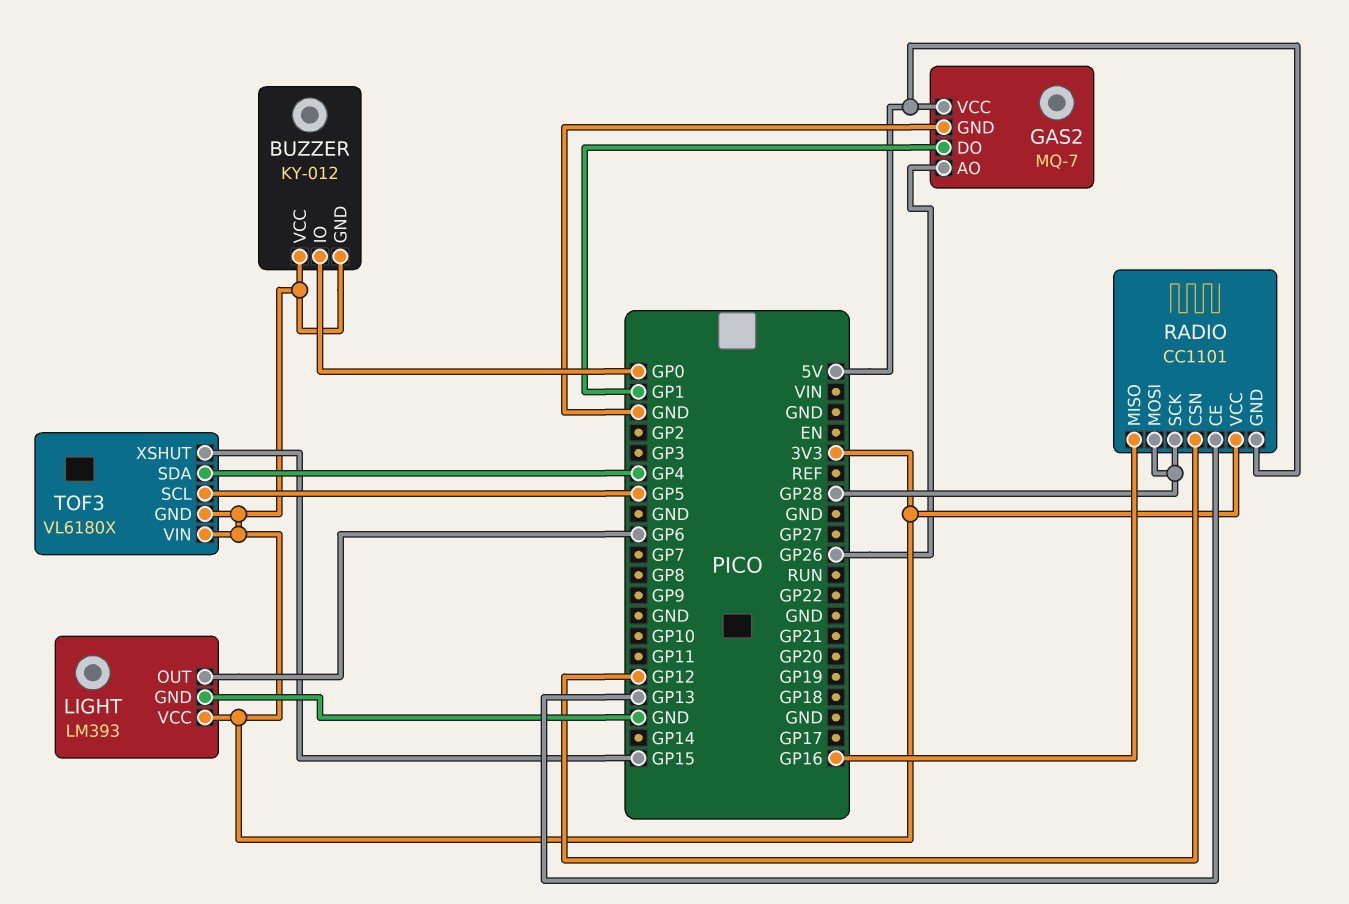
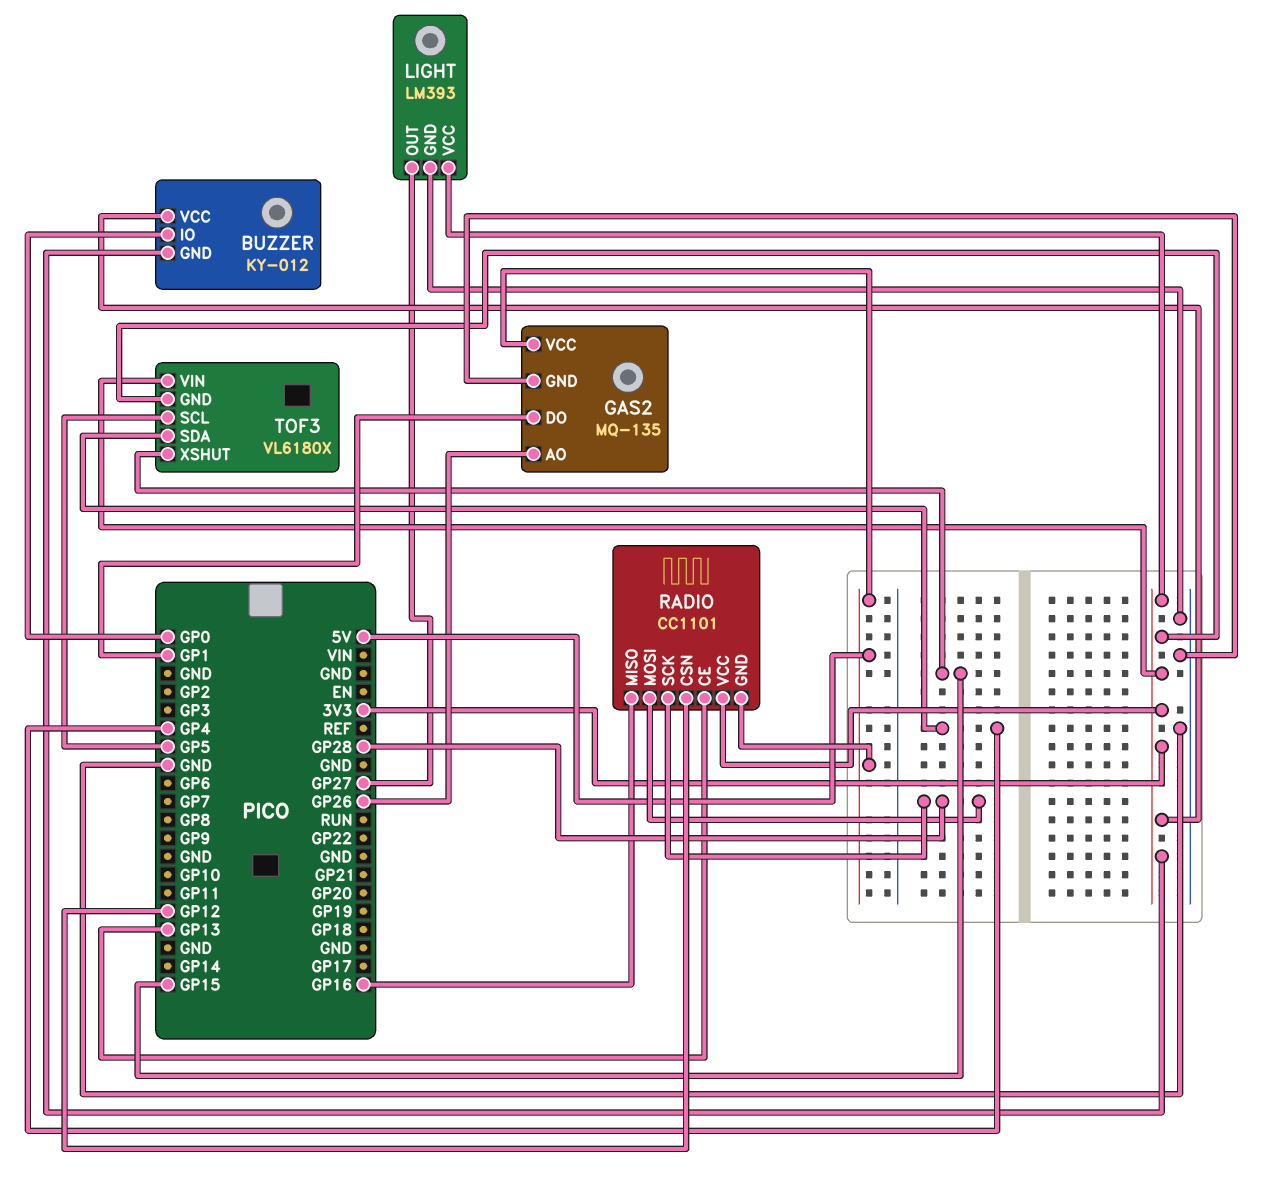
GAS2: MQ-7 -> MQ-135
LIGHT pin OUT: GP6 -> GP27

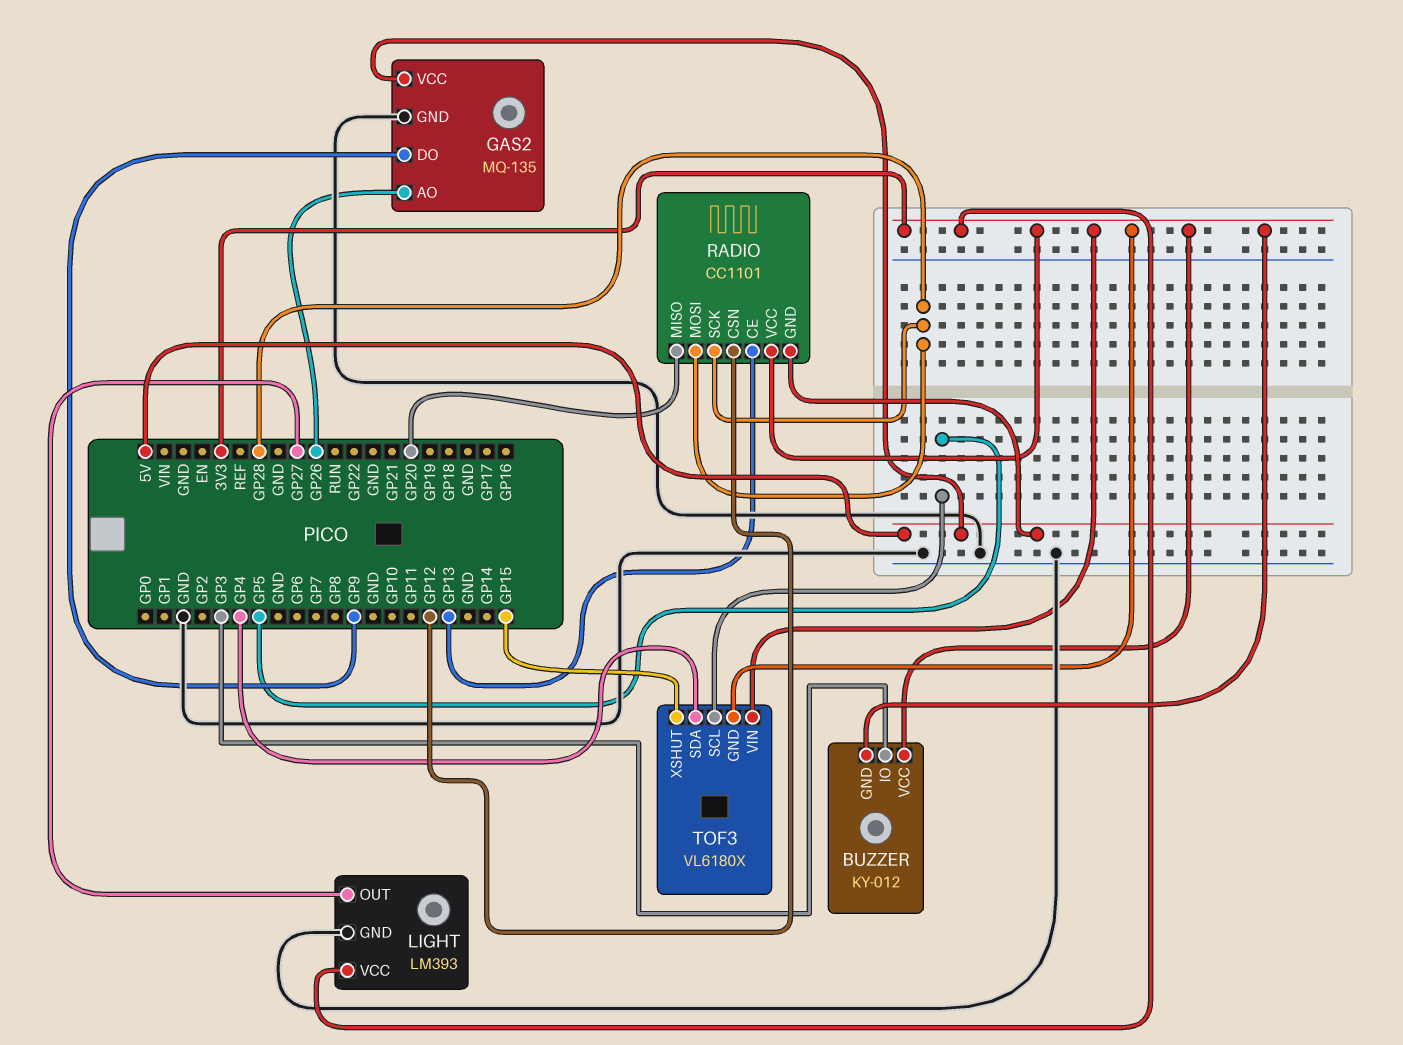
BUZZER pin IO: GP0 -> GP3
GAS2 pin DO: GP1 -> GP9
RADIO pin MISO: GP16 -> GP20

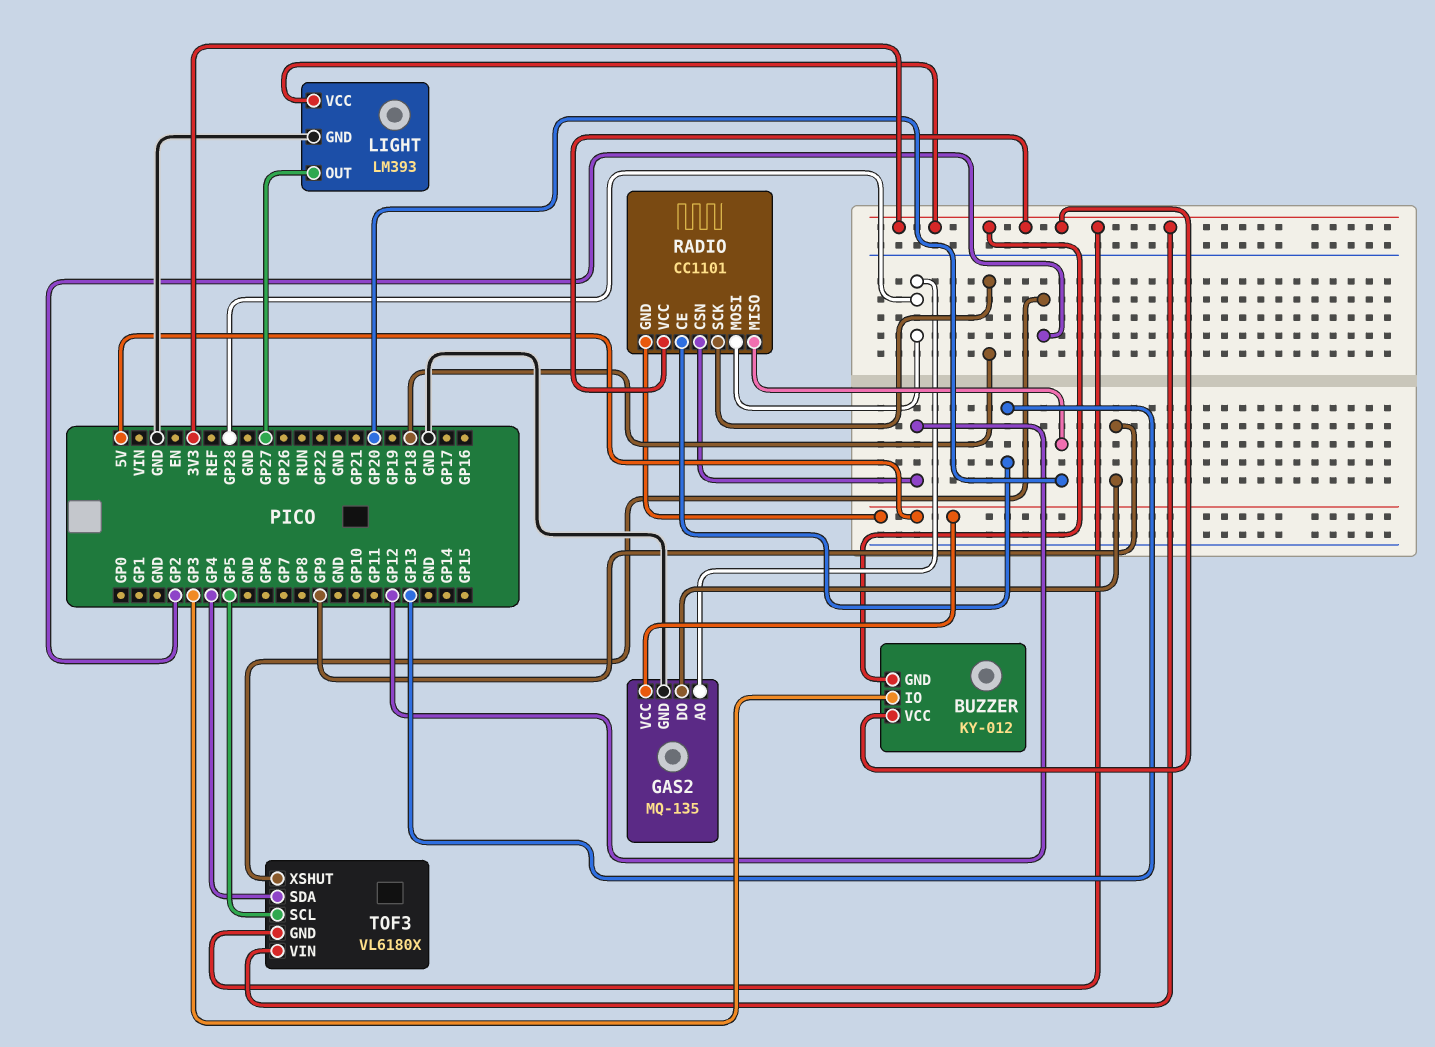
GAS2 pin AO: GP26 -> GP28
RADIO pin SCK: GP28 -> GP18
TOF3 pin XSHUT: GP15 -> GP2

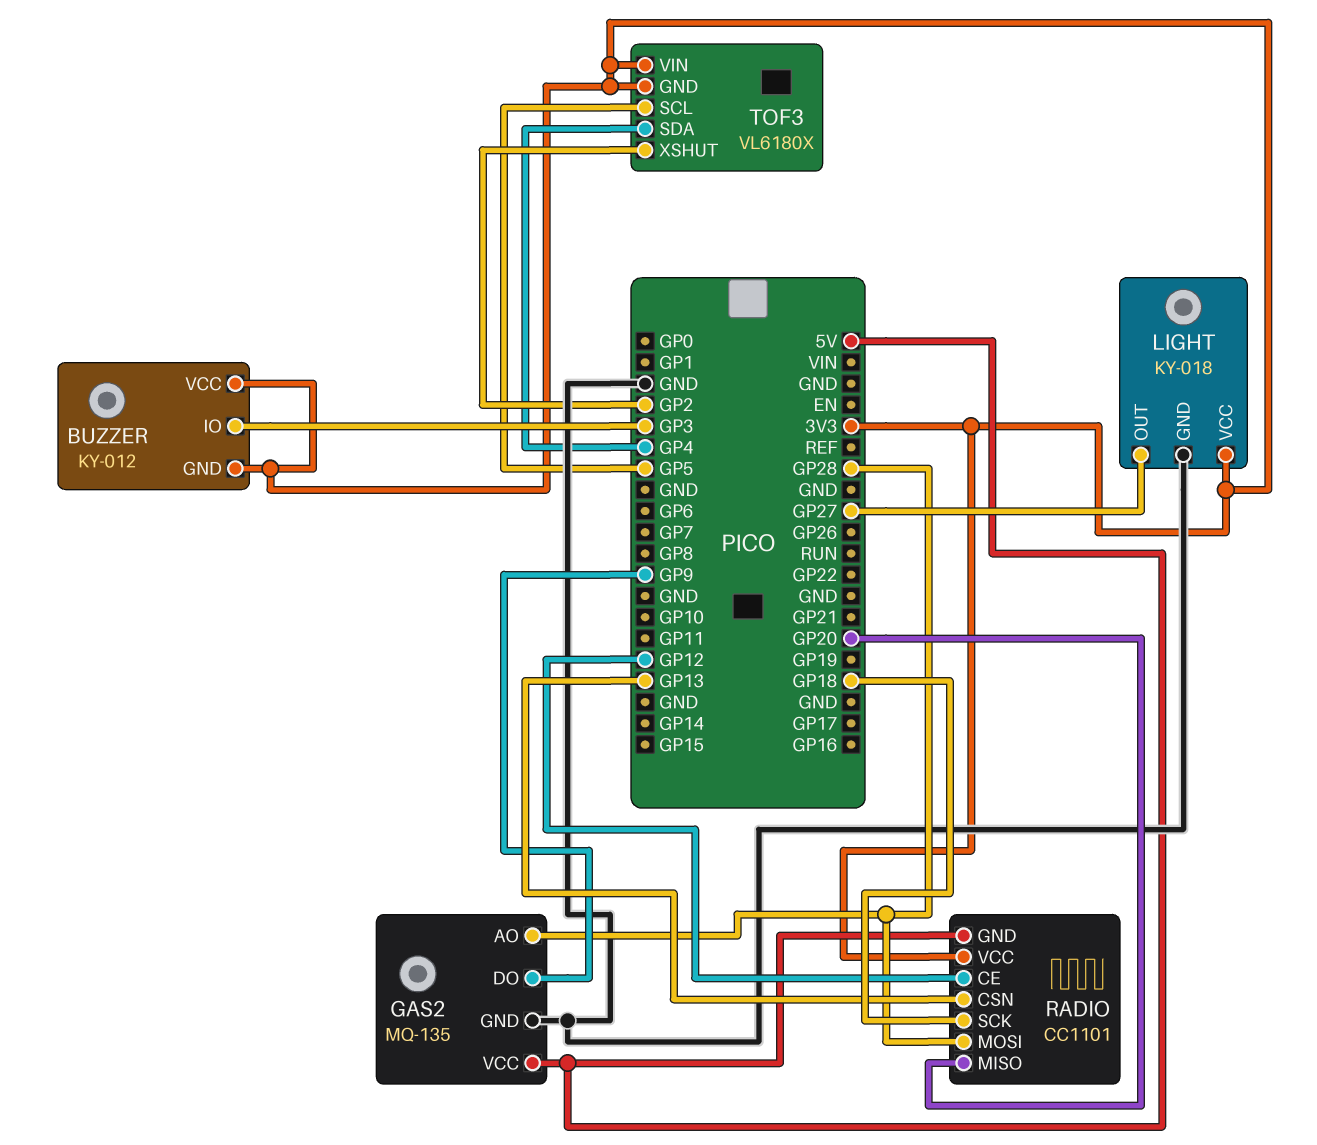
LIGHT: LM393 -> KY-018
RADIO pin CE: GP13 -> GP12
RADIO pin CSN: GP12 -> GP13

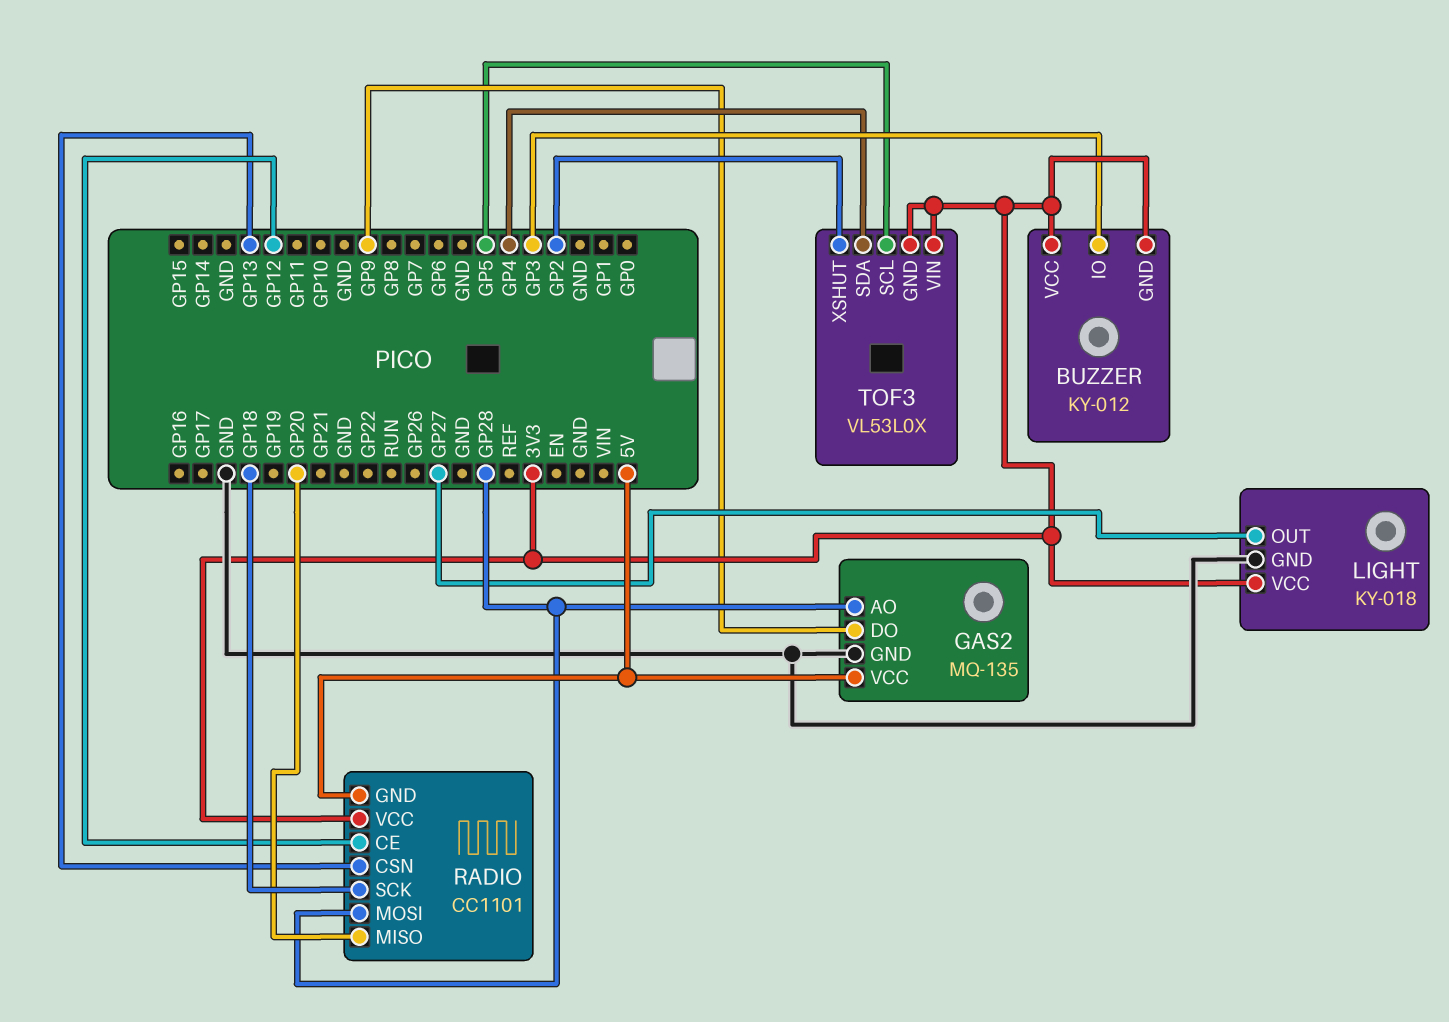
TOF3: VL6180X -> VL53L0X

